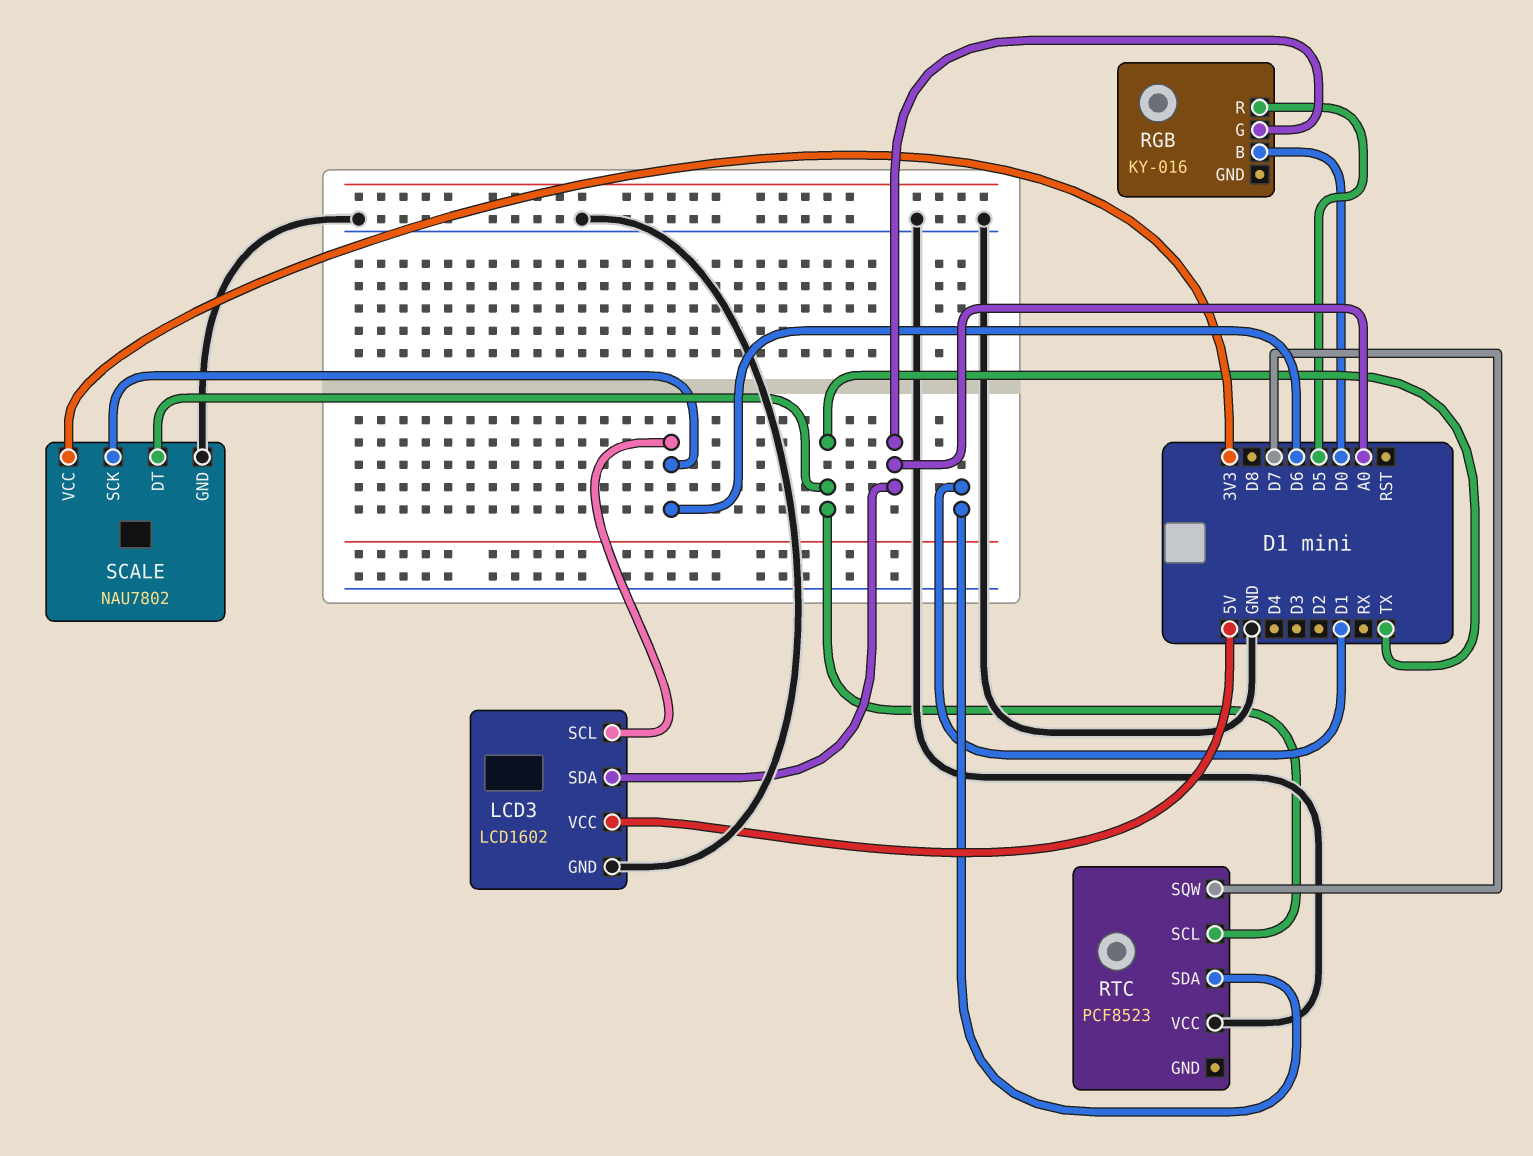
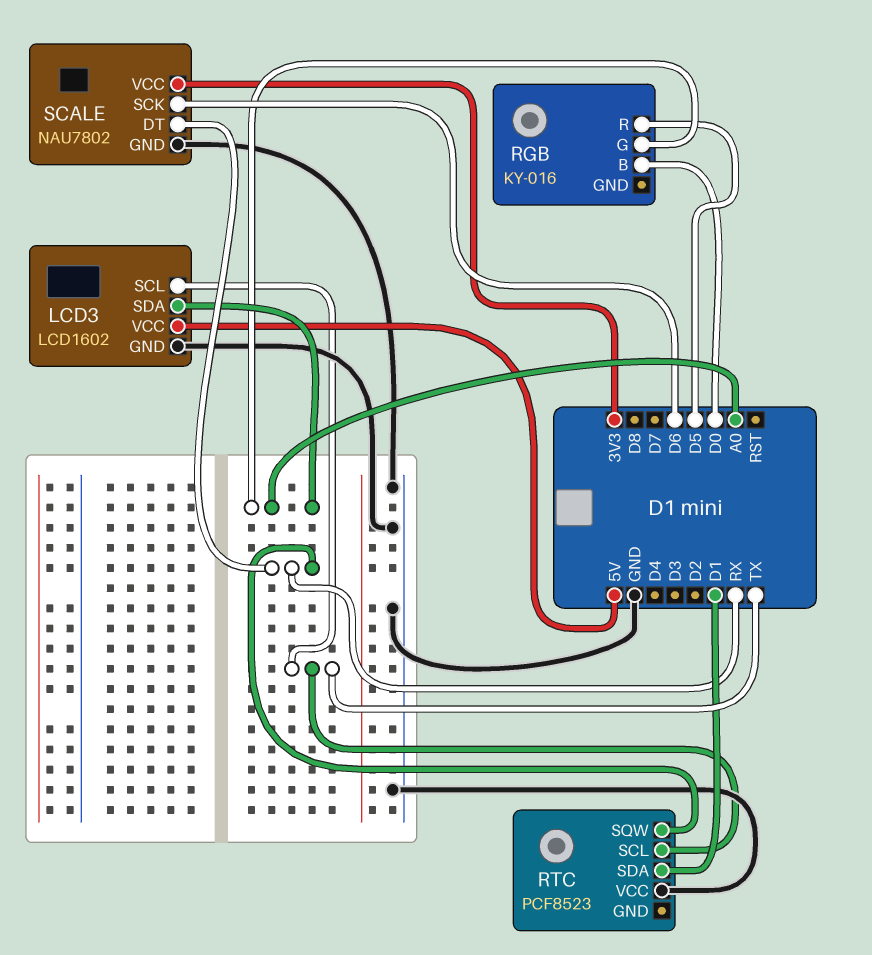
LCD3 pin SCL: D6 -> TX
RTC pin SQW: D7 -> RX
SCALE pin DT: TX -> RX

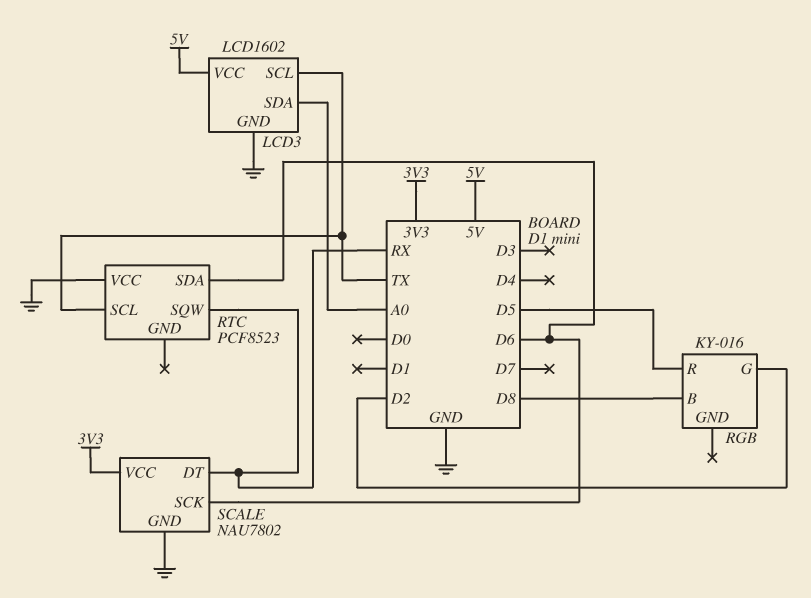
RGB pin B: D0 -> D8
RGB pin G: A0 -> D2
RTC pin SDA: D1 -> D6

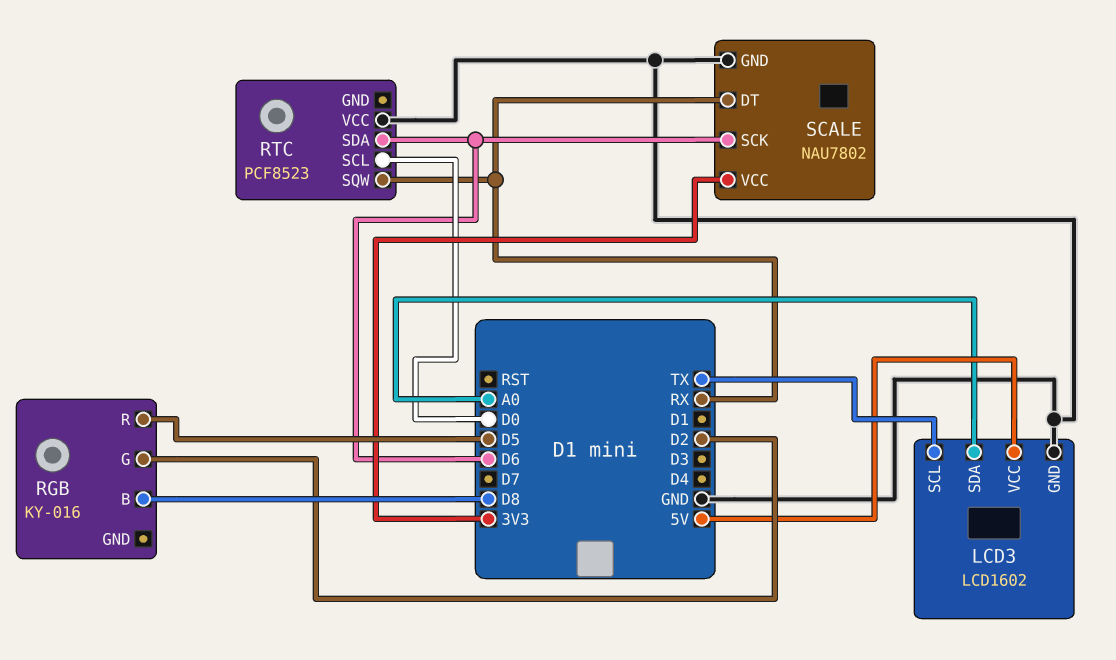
RTC pin SCL: TX -> D0

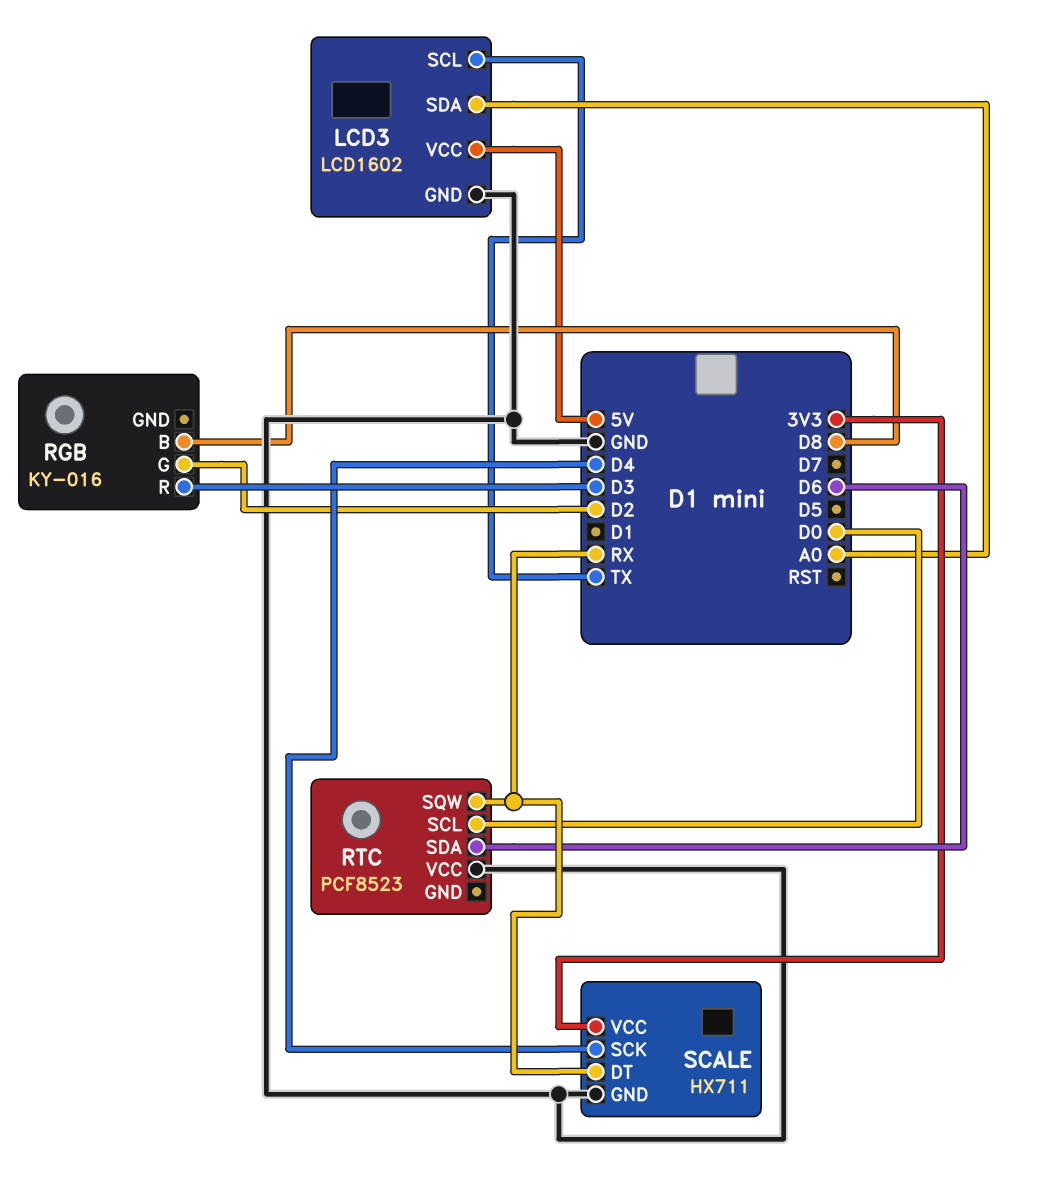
RGB pin R: D5 -> D3
SCALE: NAU7802 -> HX711
SCALE pin SCK: D6 -> D4

